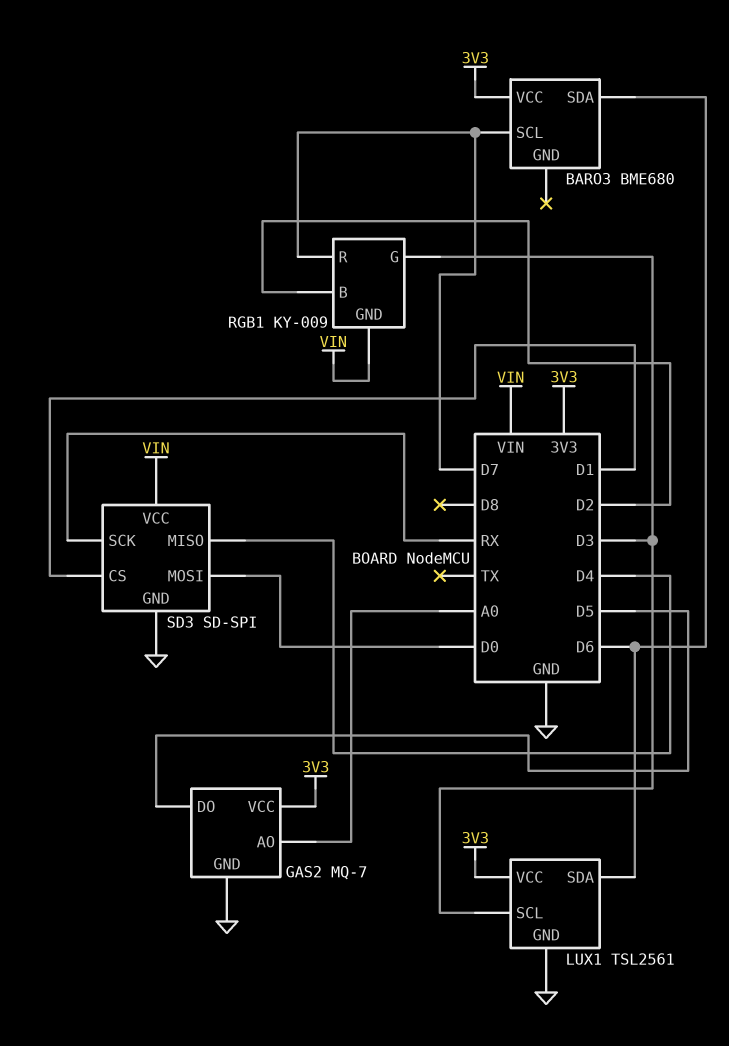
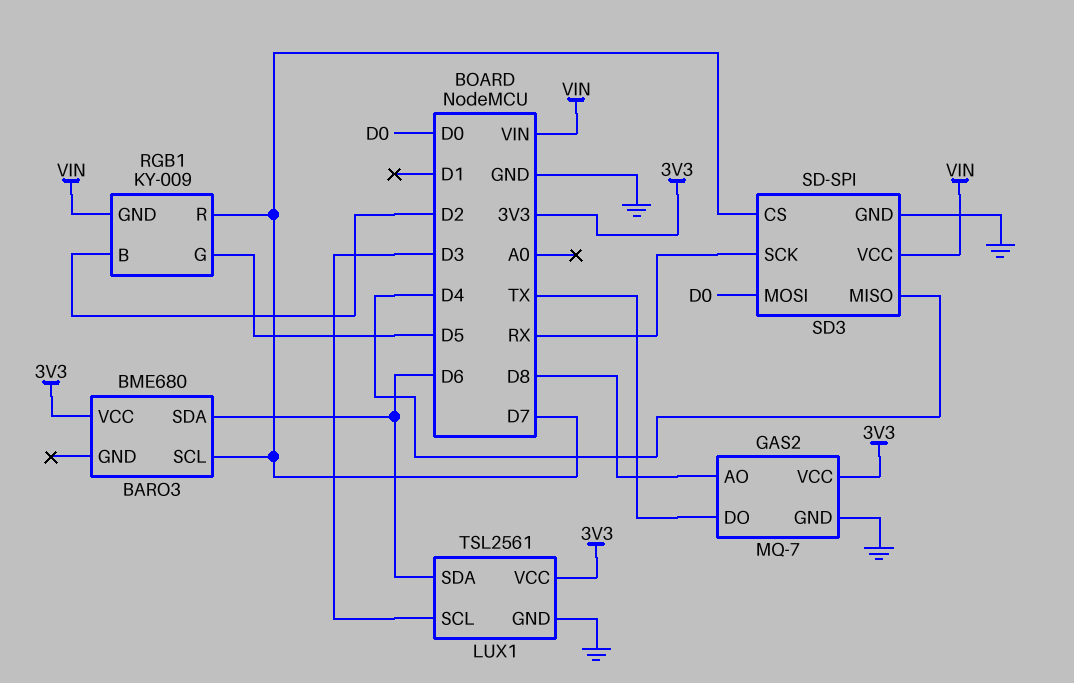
GAS2 pin AO: A0 -> D8
GAS2 pin DO: D5 -> TX
RGB1 pin G: D3 -> D5
SD3 pin CS: D1 -> D7

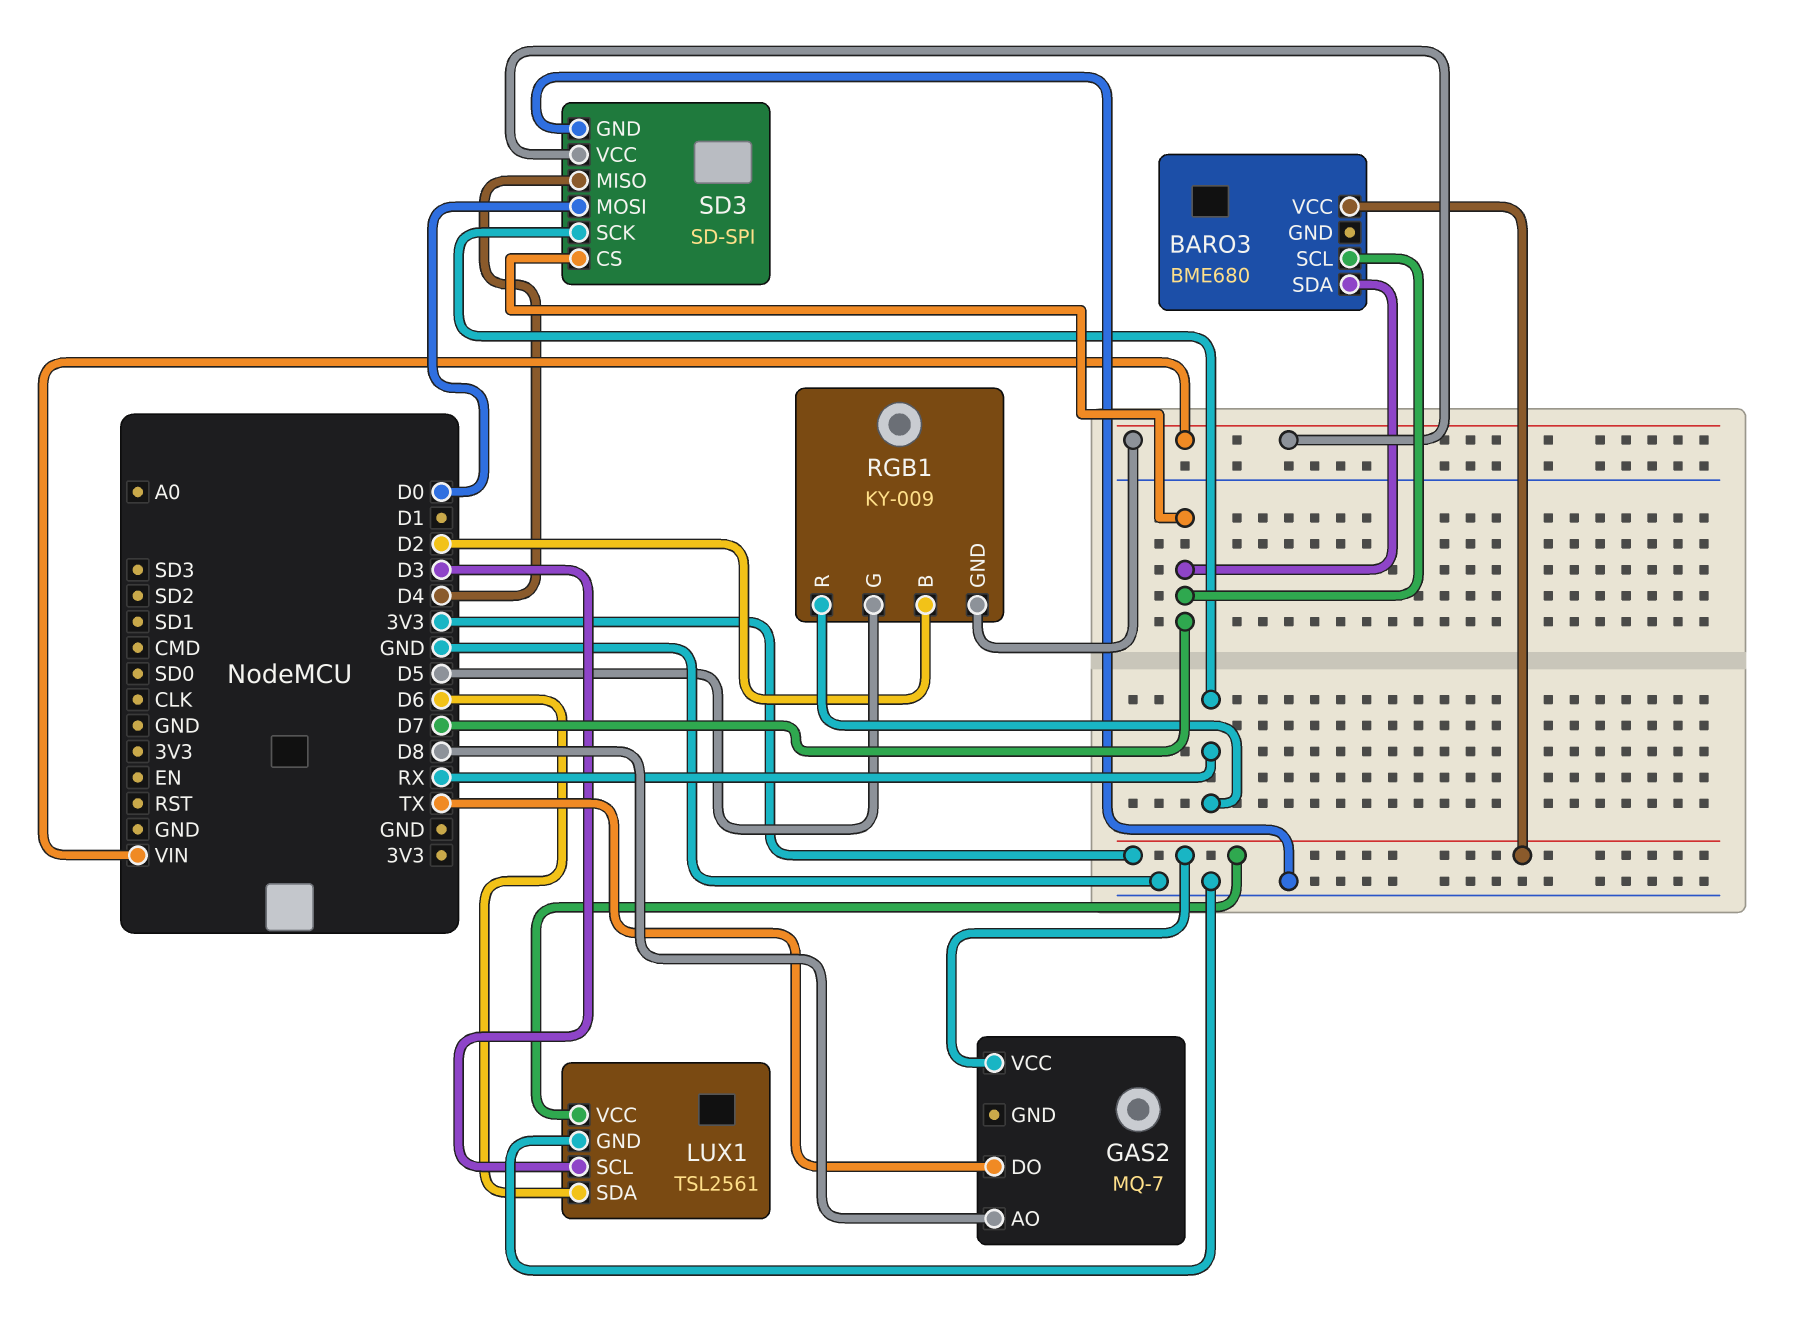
BARO3 pin SDA: D6 -> D7
GAS2 pin GND: GND -> none
RGB1 pin R: D7 -> RX

